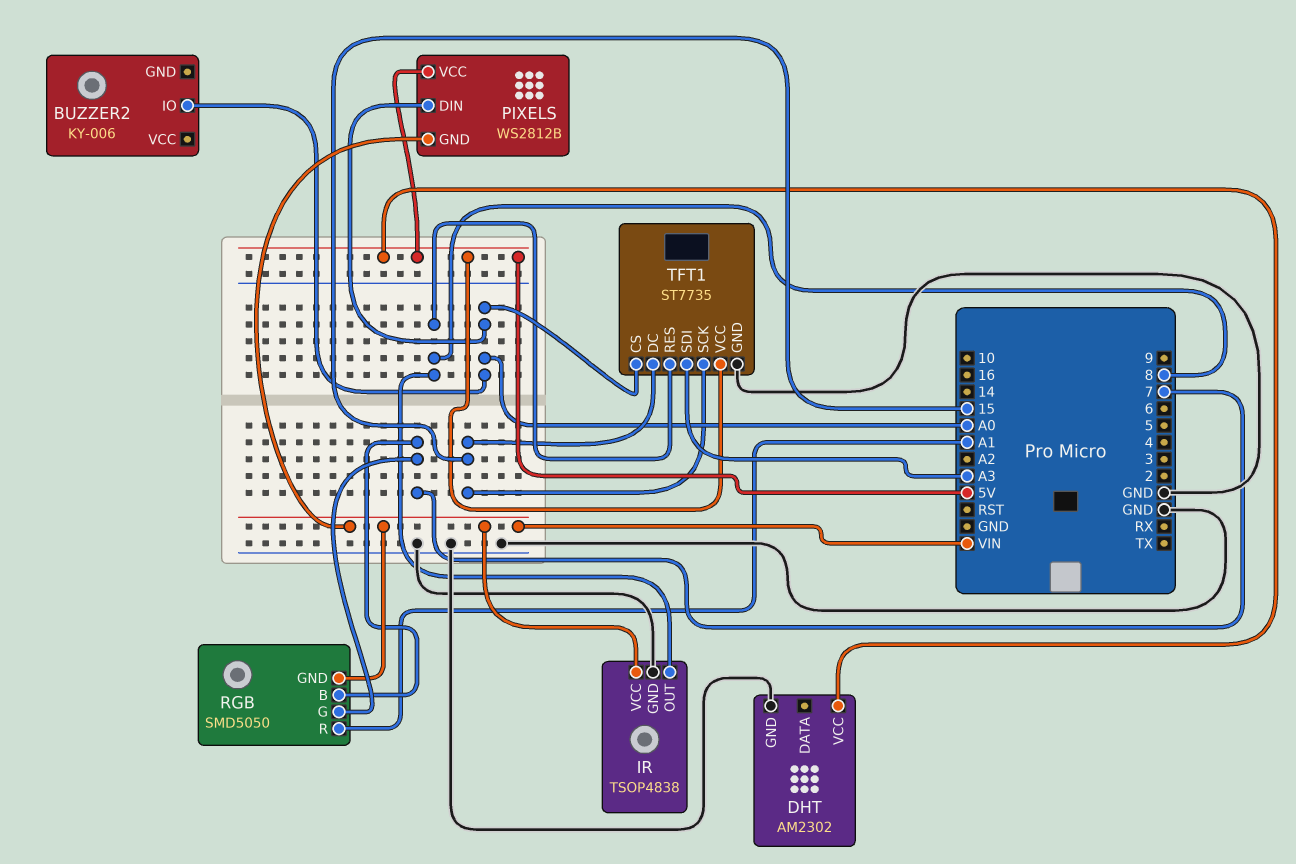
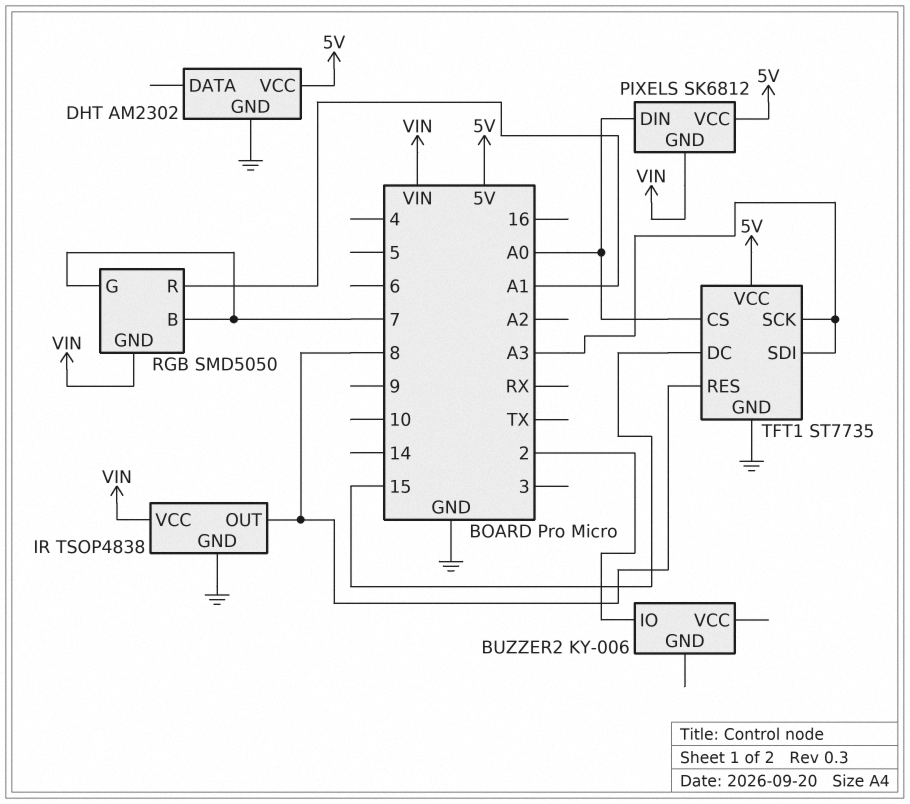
BUZZER2 pin IO: A0 -> 2
PIXELS: WS2812B -> SK6812
TFT1 pin SCK: 15 -> A3

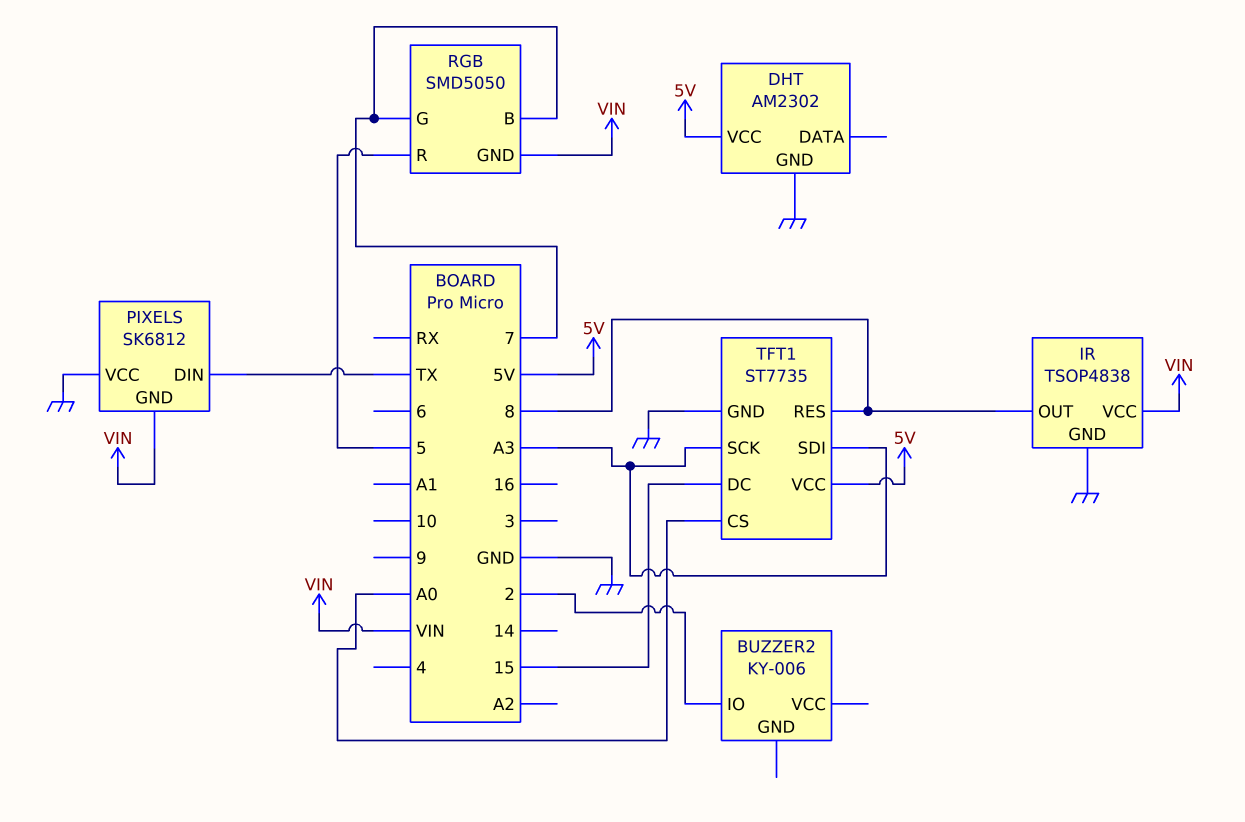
PIXELS pin DIN: A0 -> TX
PIXELS pin VCC: 5V -> GND
RGB pin R: A1 -> 5

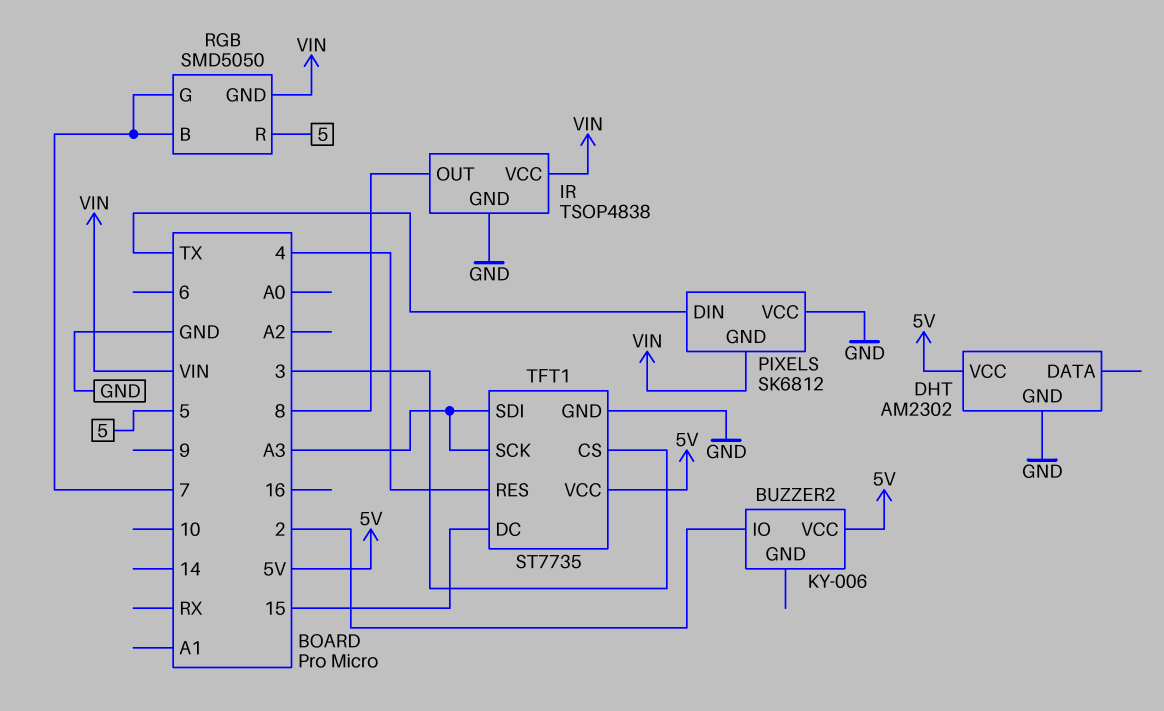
BUZZER2 pin VCC: none -> 5V
TFT1 pin CS: A0 -> 3
TFT1 pin RES: 8 -> 4

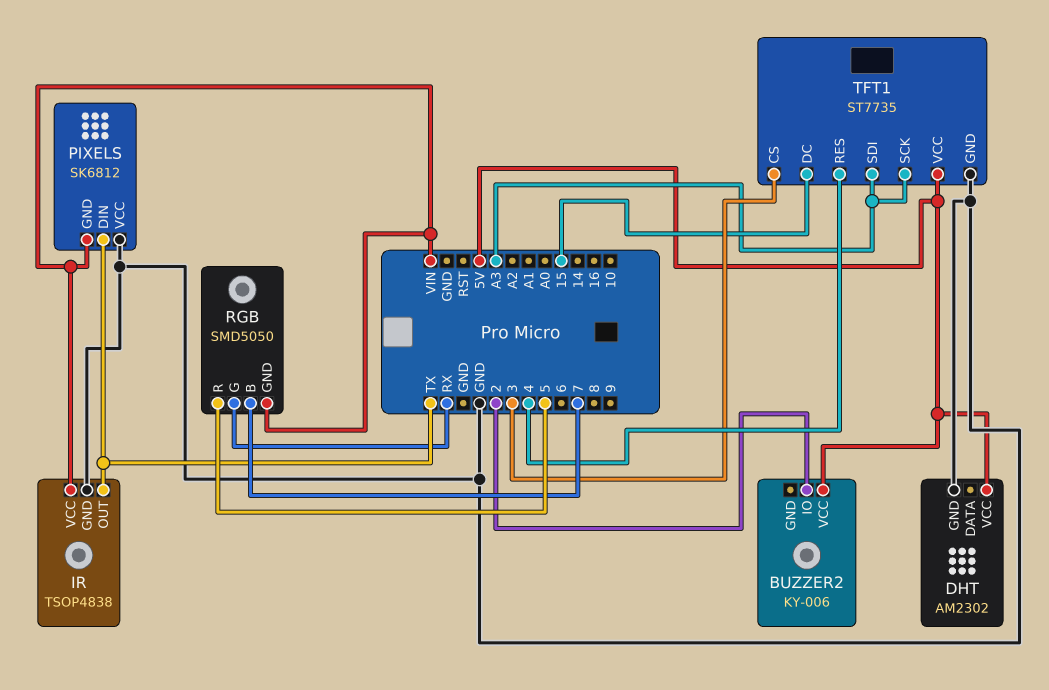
IR pin OUT: 8 -> TX
RGB pin G: 7 -> RX

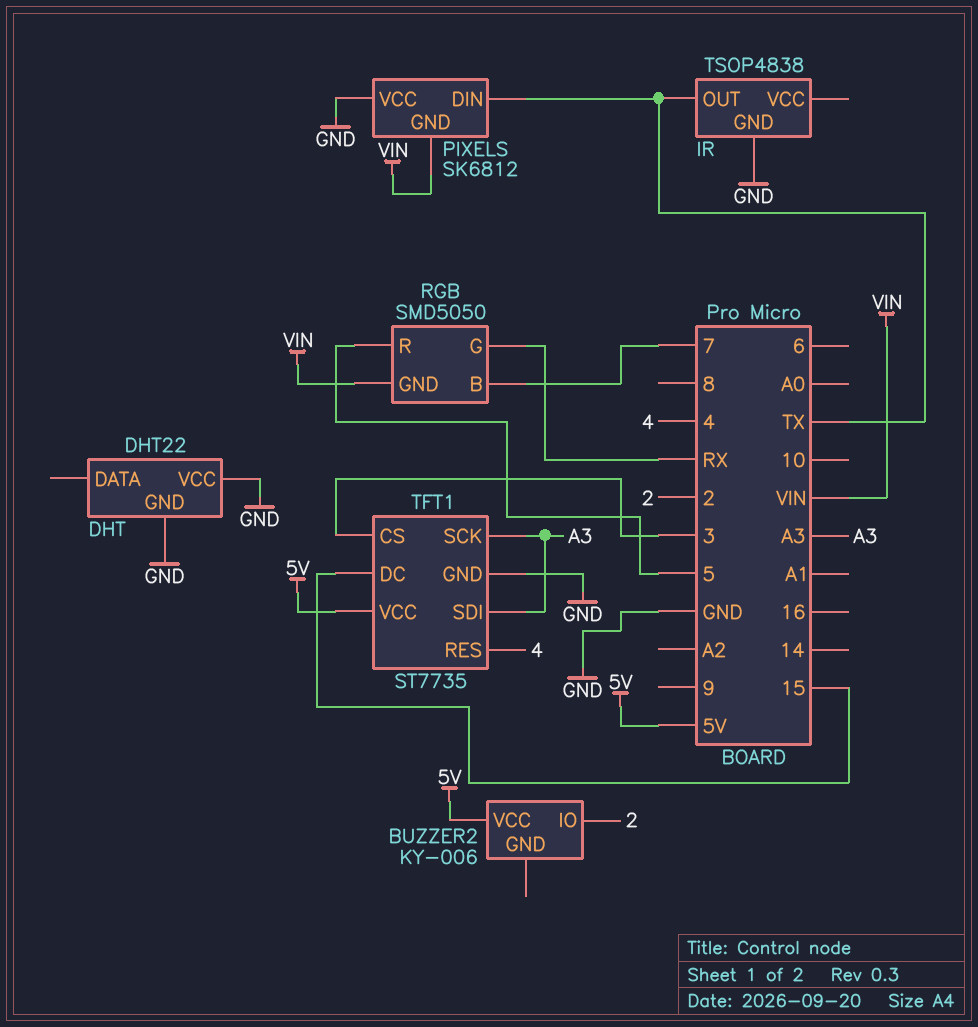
DHT: AM2302 -> DHT22
DHT pin VCC: 5V -> GND
IR pin VCC: VIN -> none

